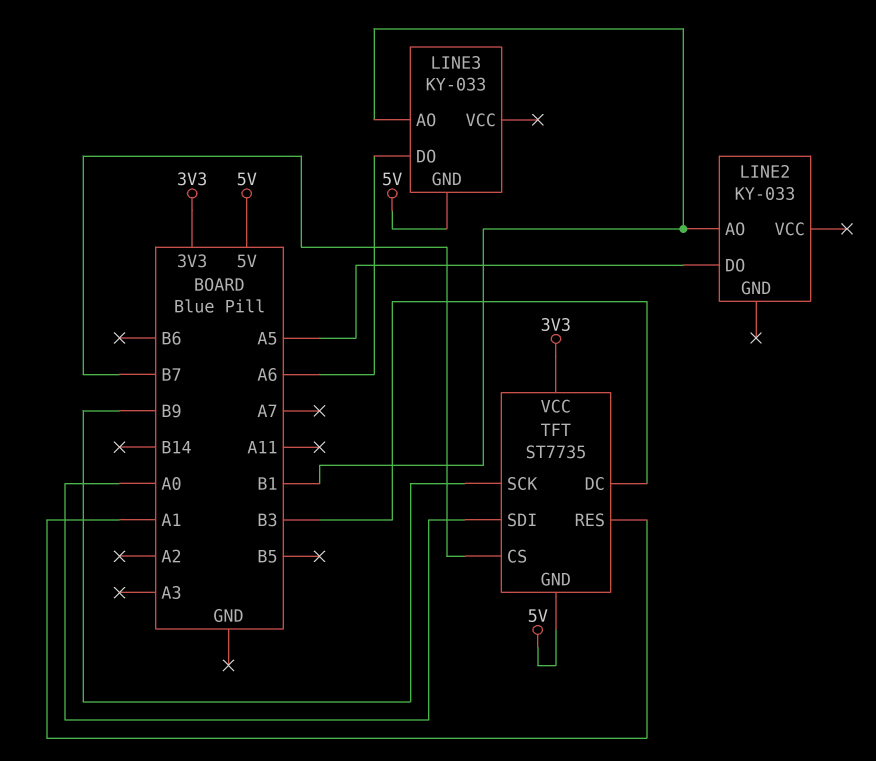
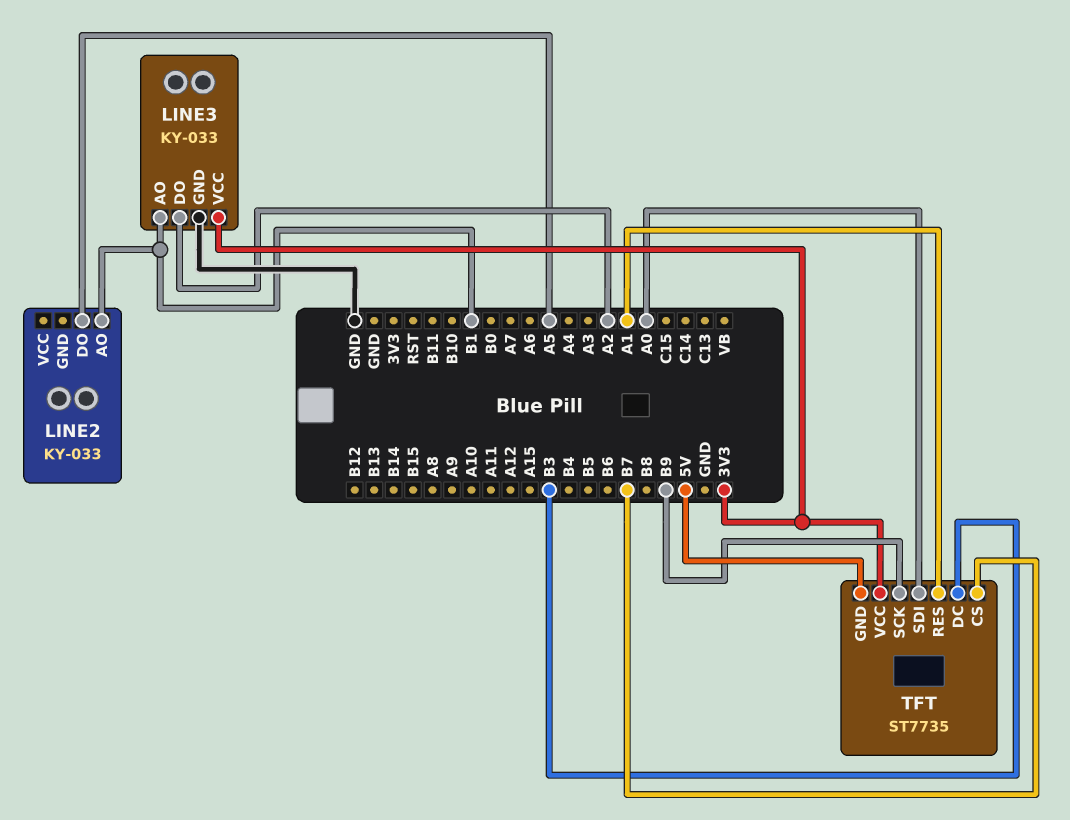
LINE3 pin DO: A6 -> A2
LINE3 pin GND: 5V -> GND
LINE3 pin VCC: none -> 3V3

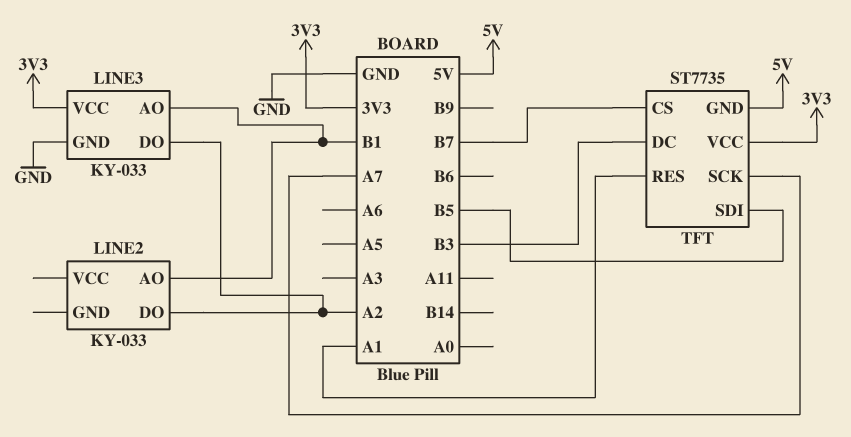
LINE2 pin DO: A5 -> A2
TFT pin SCK: B9 -> A7
TFT pin SDI: A0 -> B5

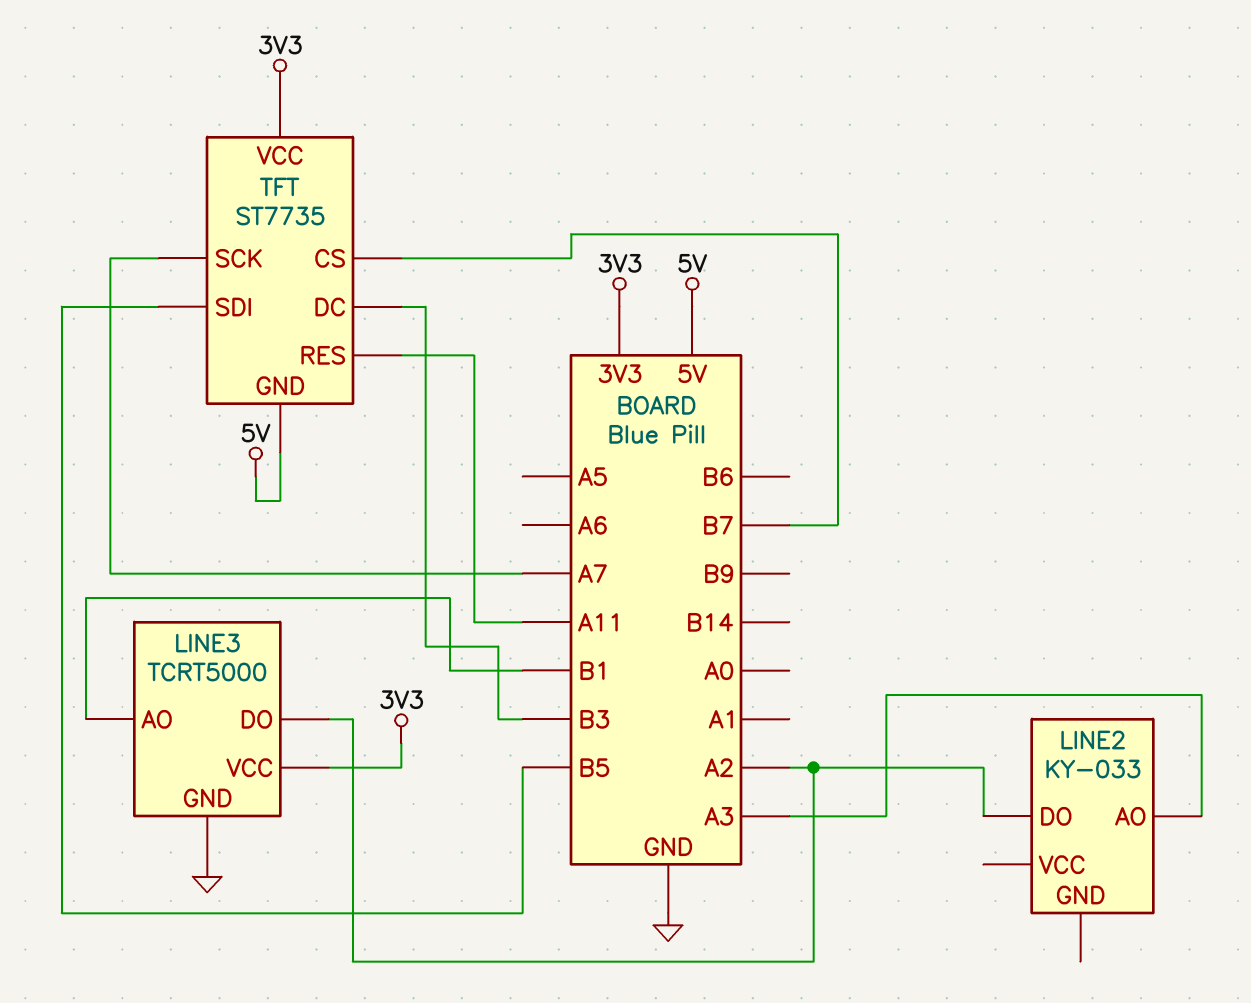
LINE2 pin AO: B1 -> A3
LINE3: KY-033 -> TCRT5000
TFT pin RES: A1 -> A11

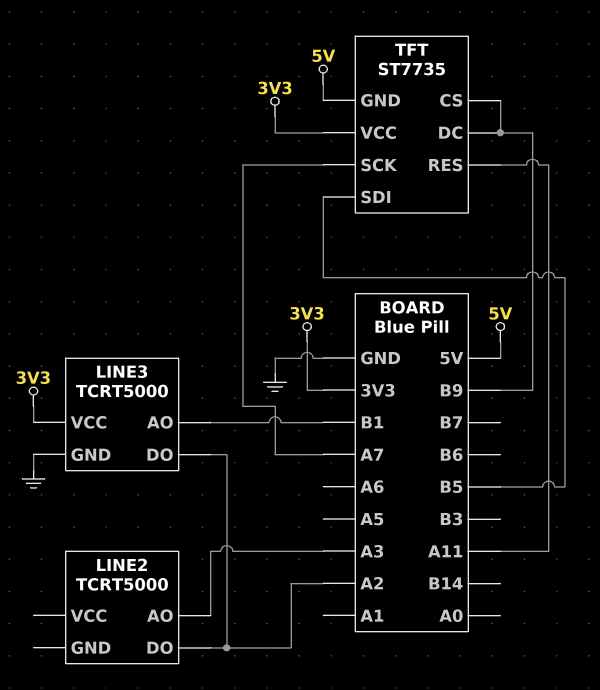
LINE2: KY-033 -> TCRT5000
TFT pin CS: B7 -> B9
TFT pin DC: B3 -> B9

